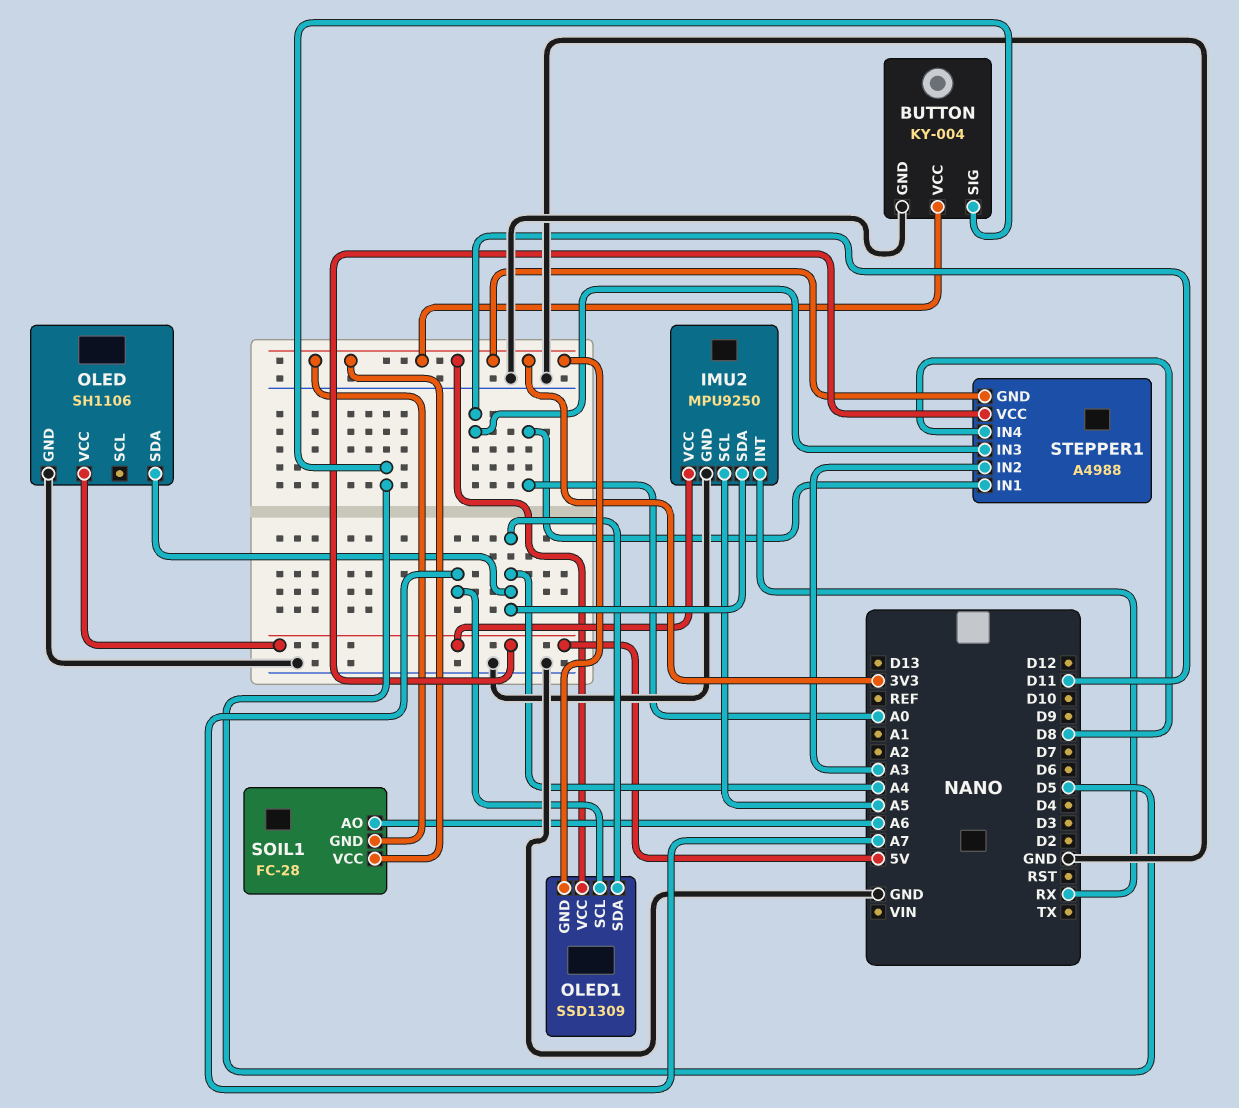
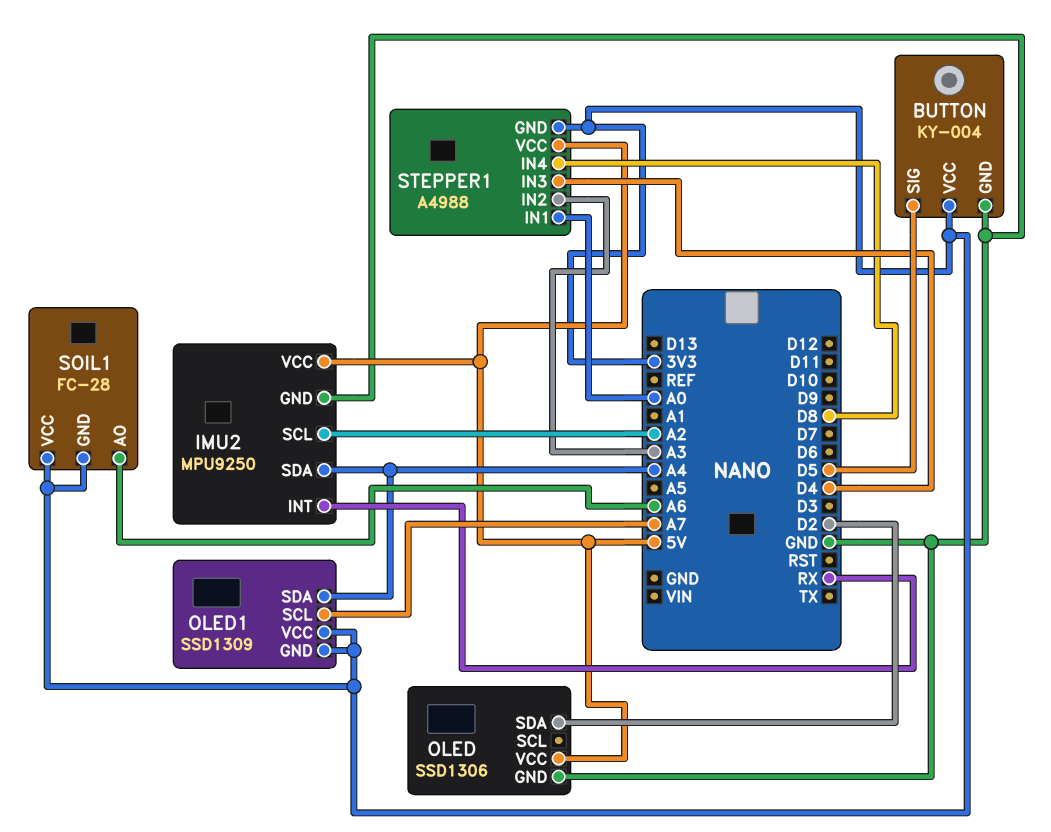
IMU2 pin SCL: A5 -> A2
OLED: SH1106 -> SSD1306
OLED pin SDA: A4 -> D2
STEPPER1 pin IN3: D11 -> D4

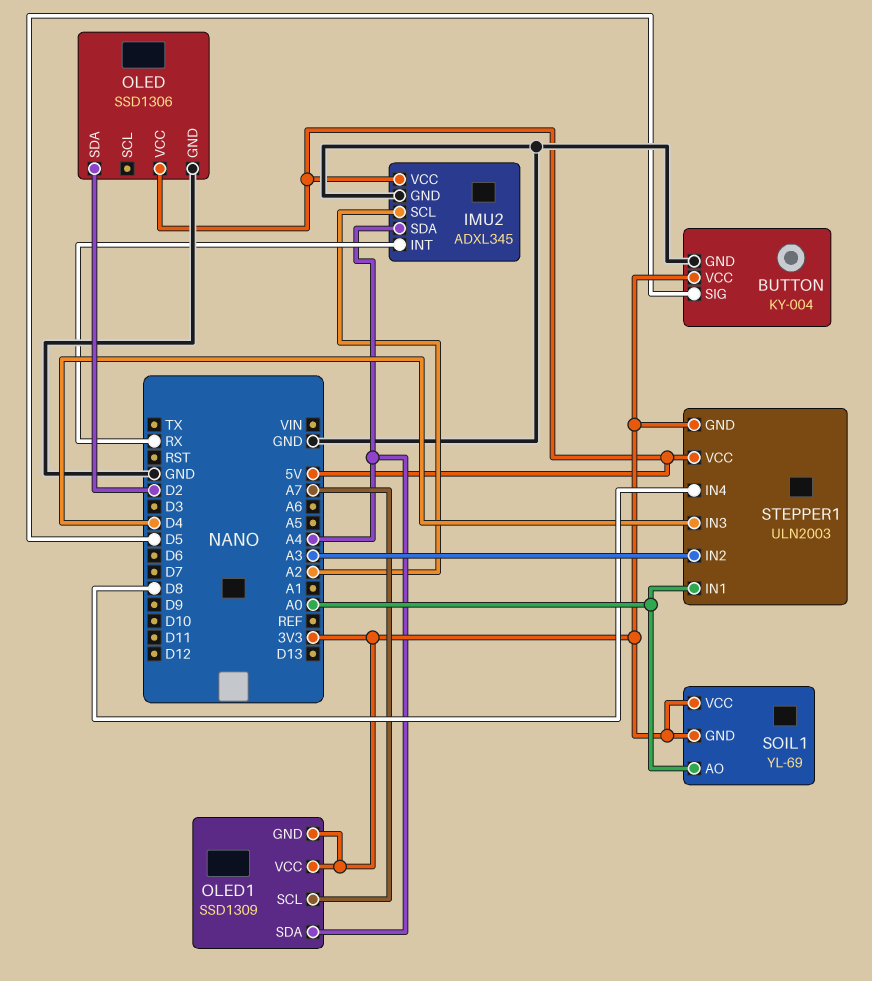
IMU2: MPU9250 -> ADXL345
SOIL1: FC-28 -> YL-69
SOIL1 pin AO: A6 -> A0
STEPPER1: A4988 -> ULN2003

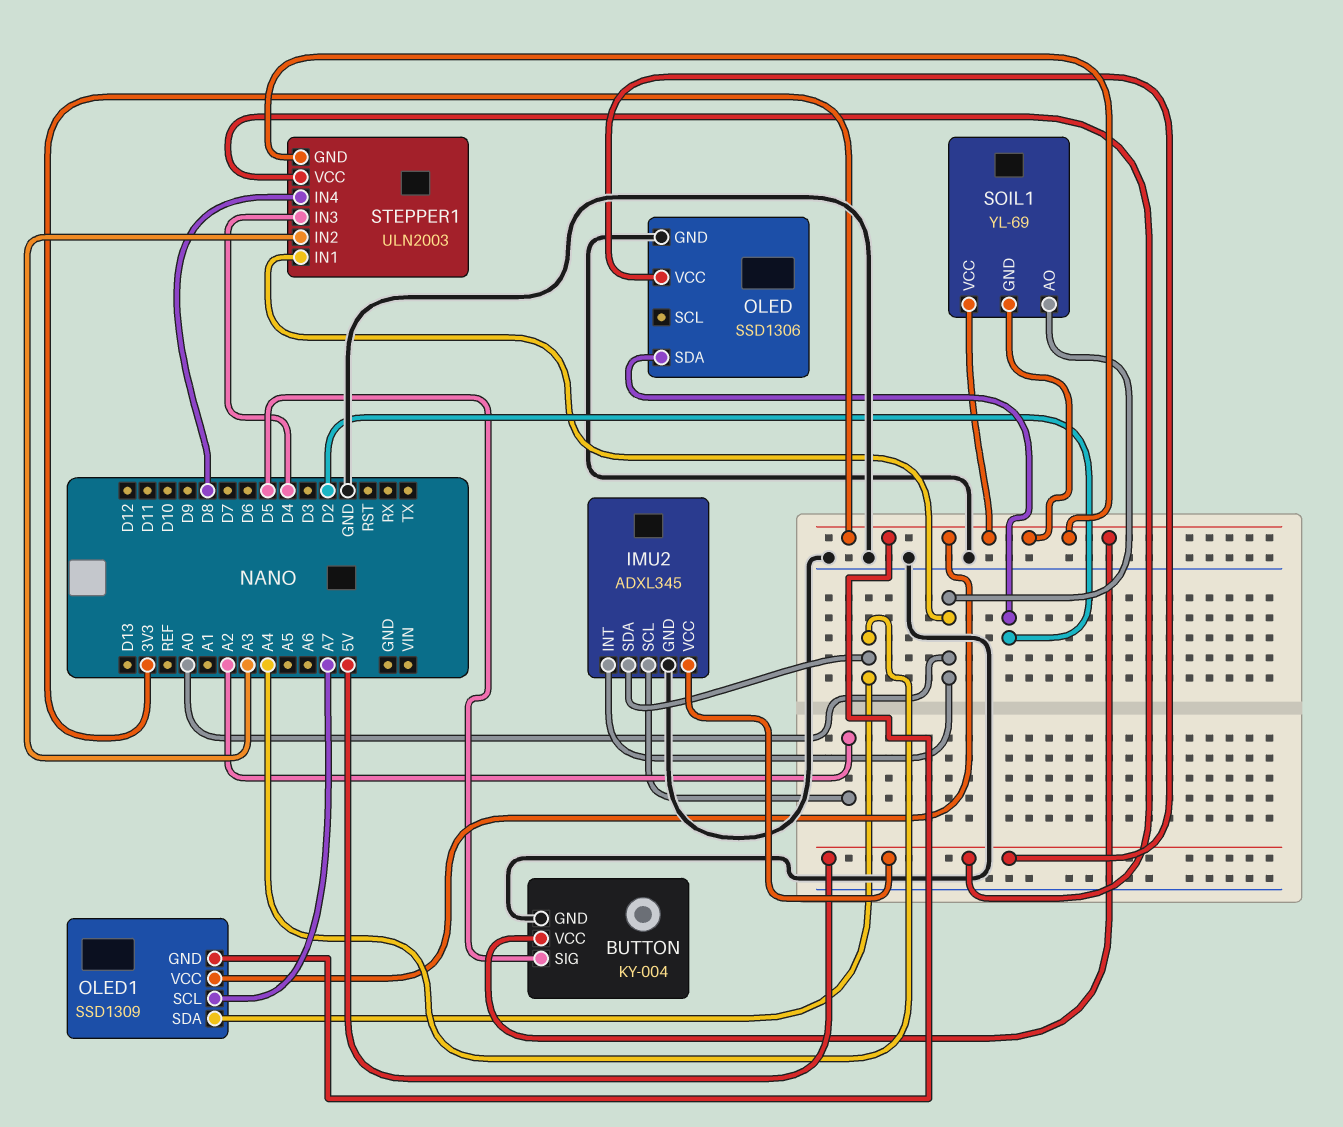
IMU2 pin INT: RX -> A0

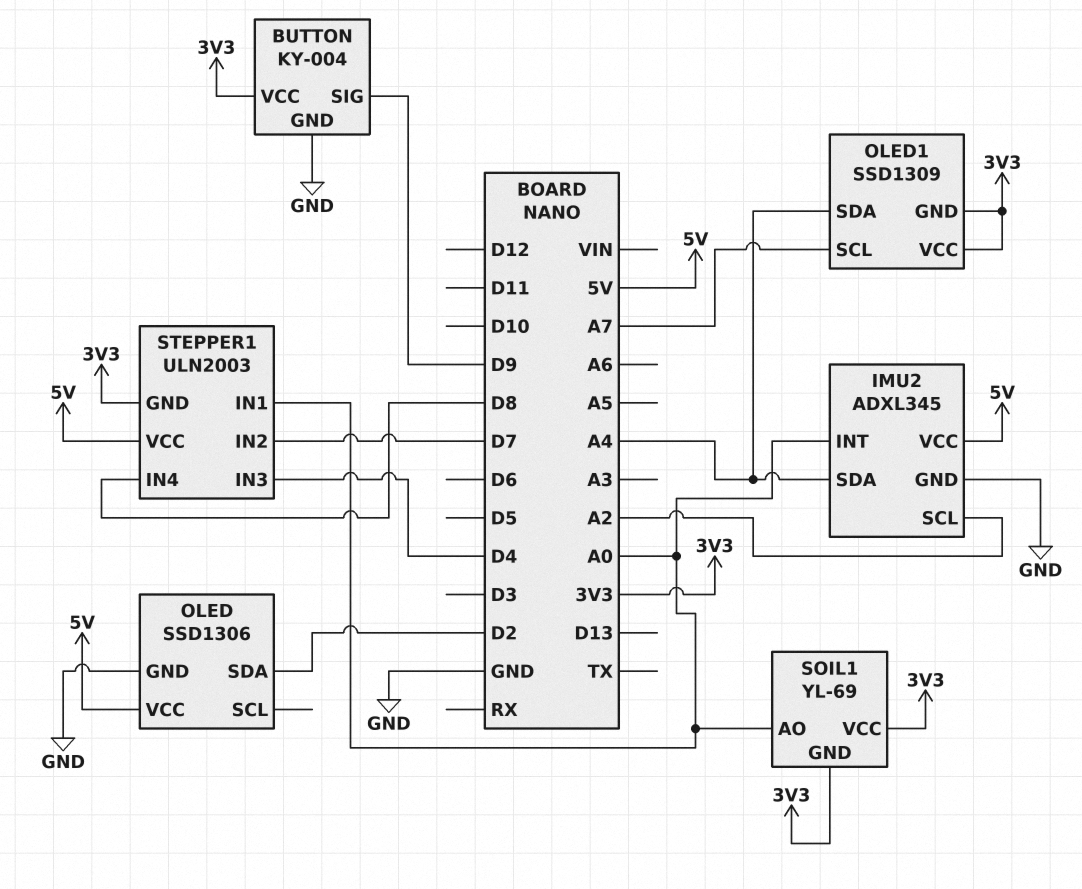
BUTTON pin SIG: D5 -> D9
STEPPER1 pin IN2: A3 -> D7

